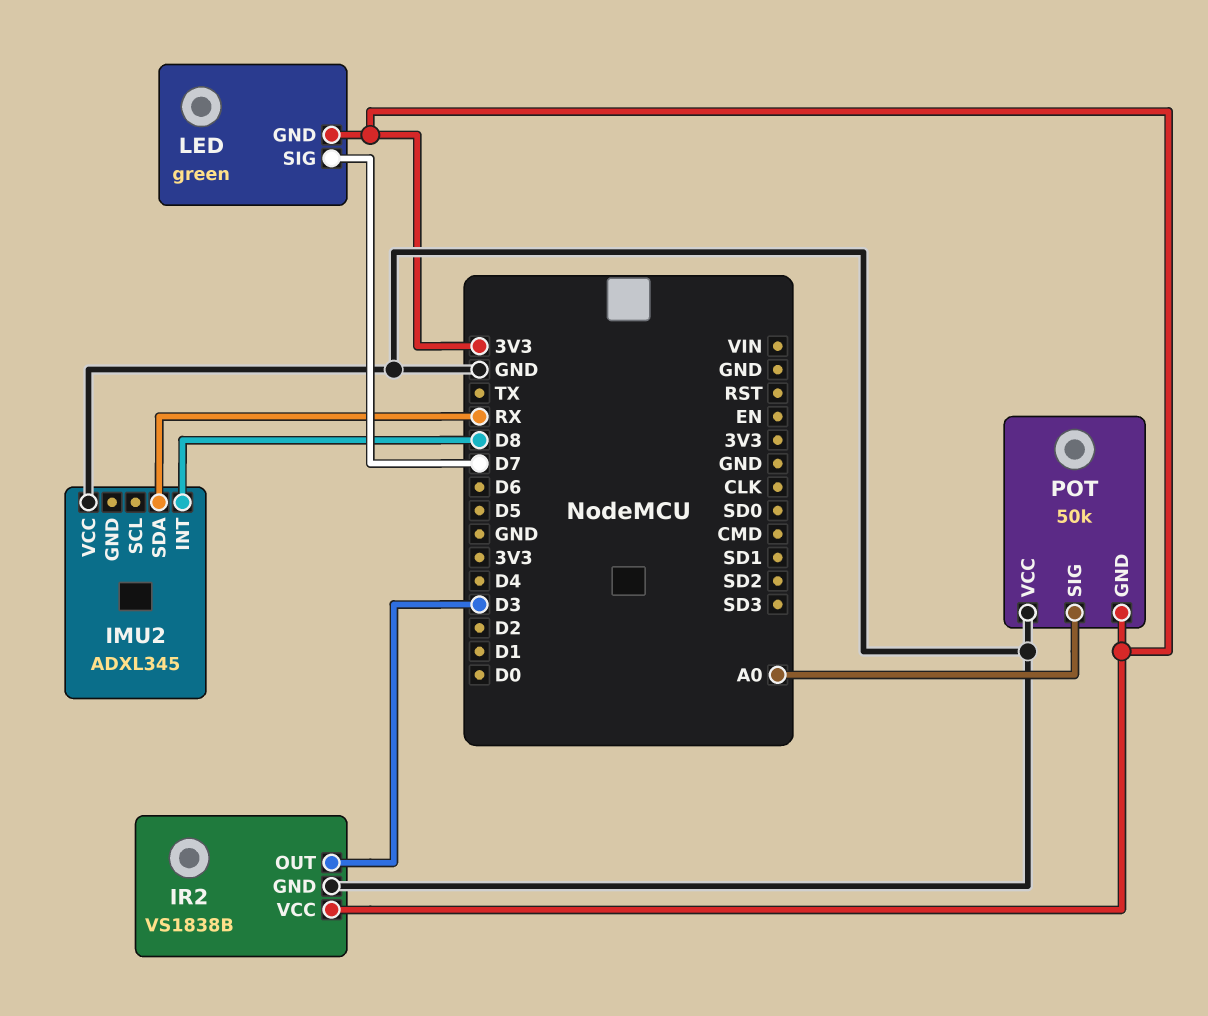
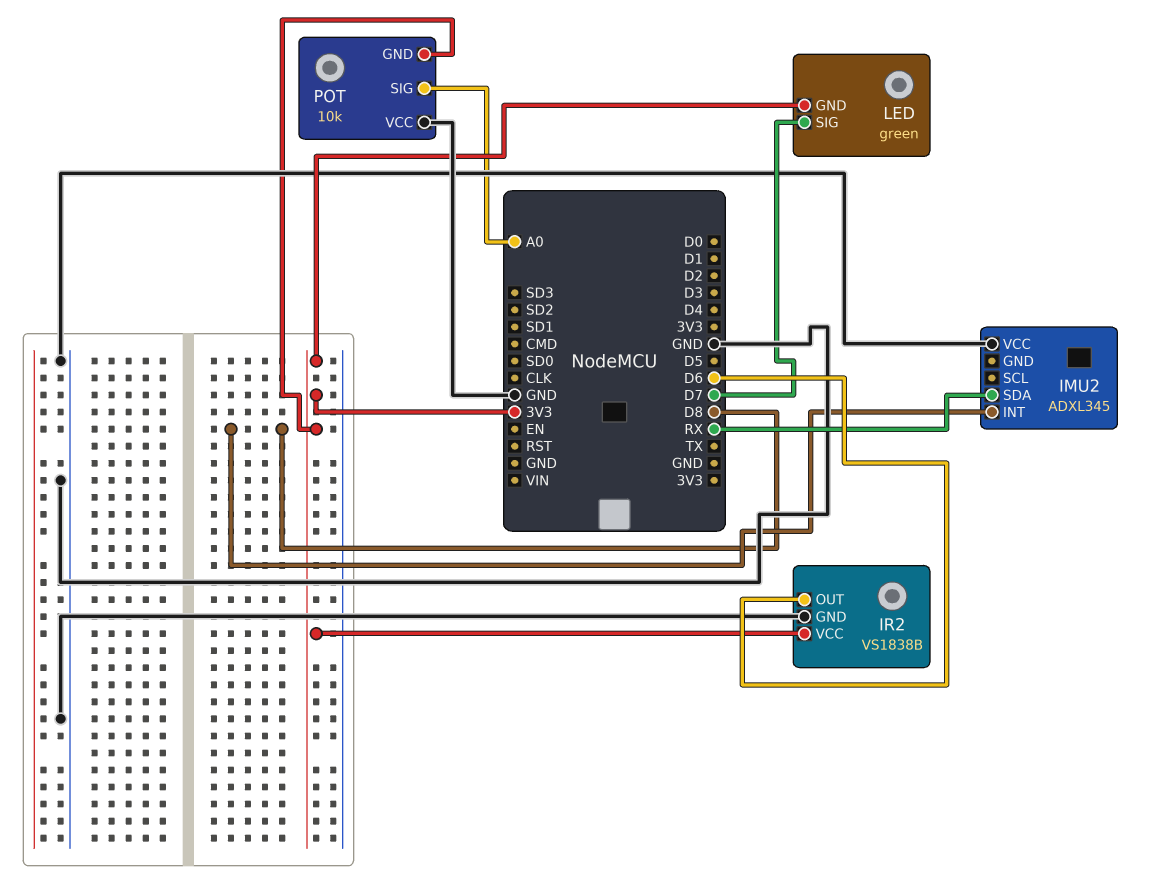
IR2 pin OUT: D3 -> D6
POT: 50k -> 10k

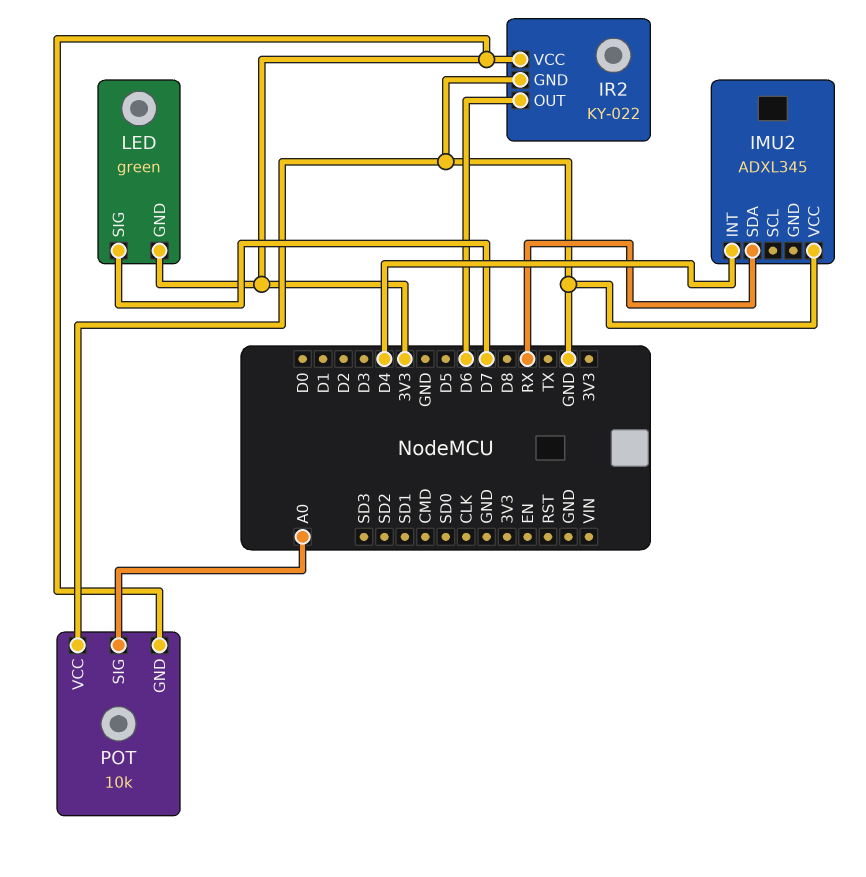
IMU2 pin INT: D8 -> D4
IR2: VS1838B -> KY-022

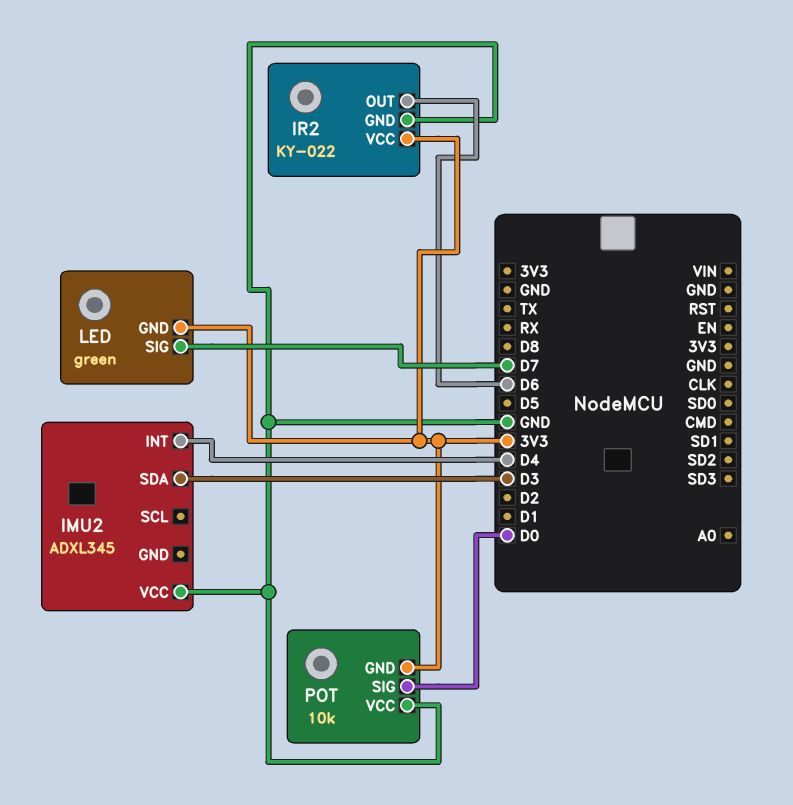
IMU2 pin SDA: RX -> D3
POT pin SIG: A0 -> D0

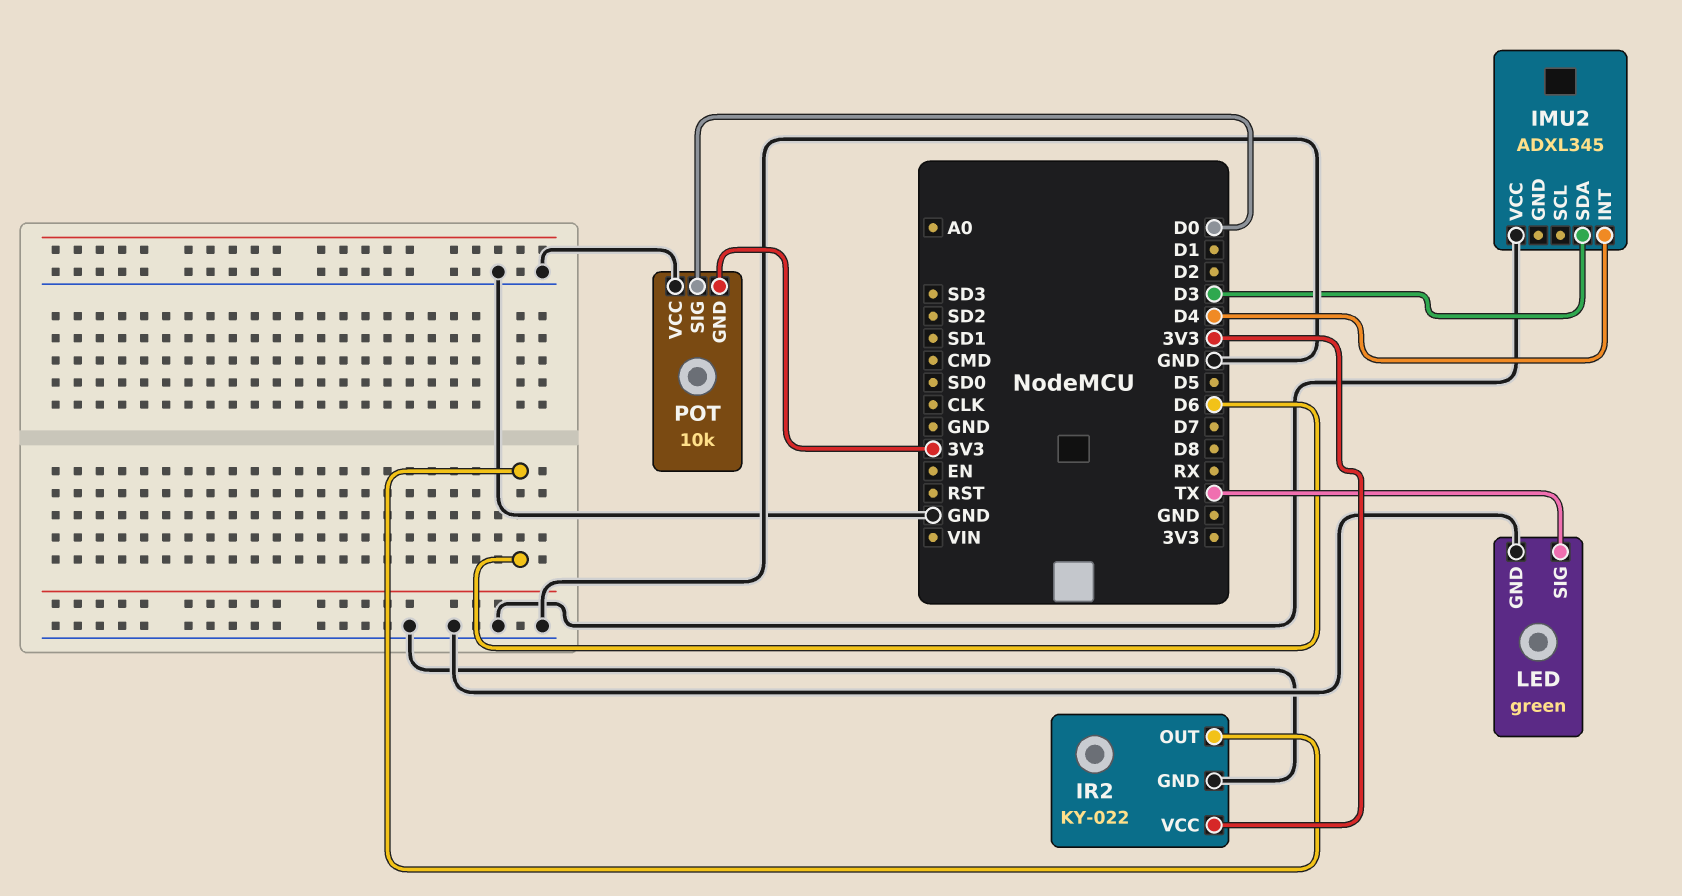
LED pin GND: 3V3 -> GND
LED pin SIG: D7 -> TX

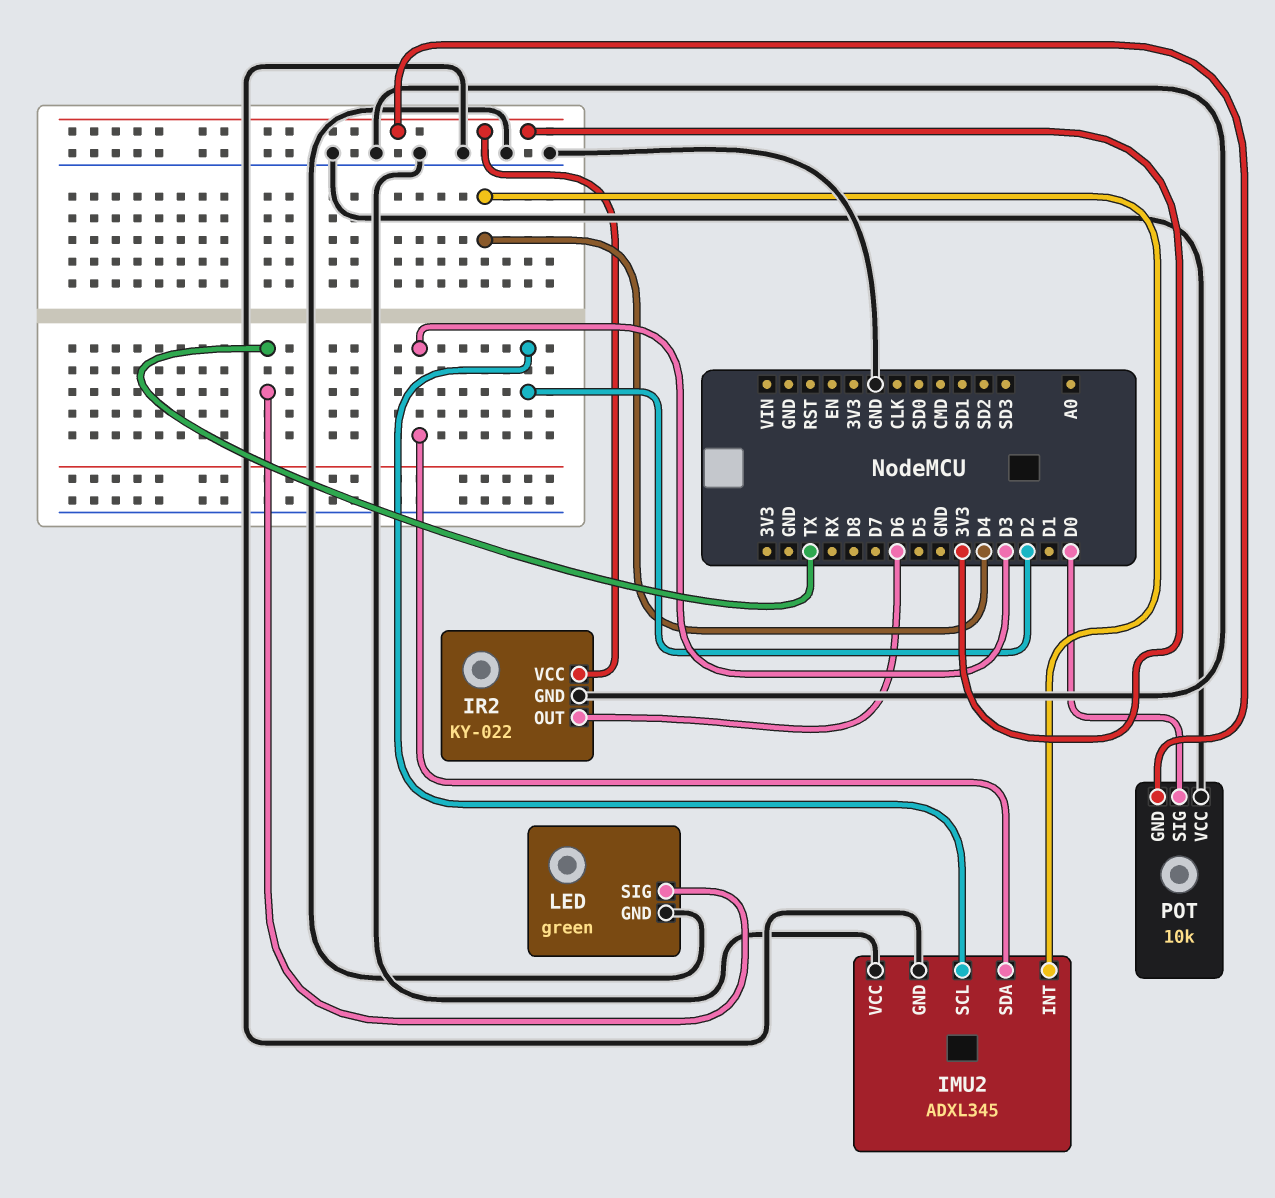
IMU2 pin GND: none -> GND
IMU2 pin SCL: none -> D2

